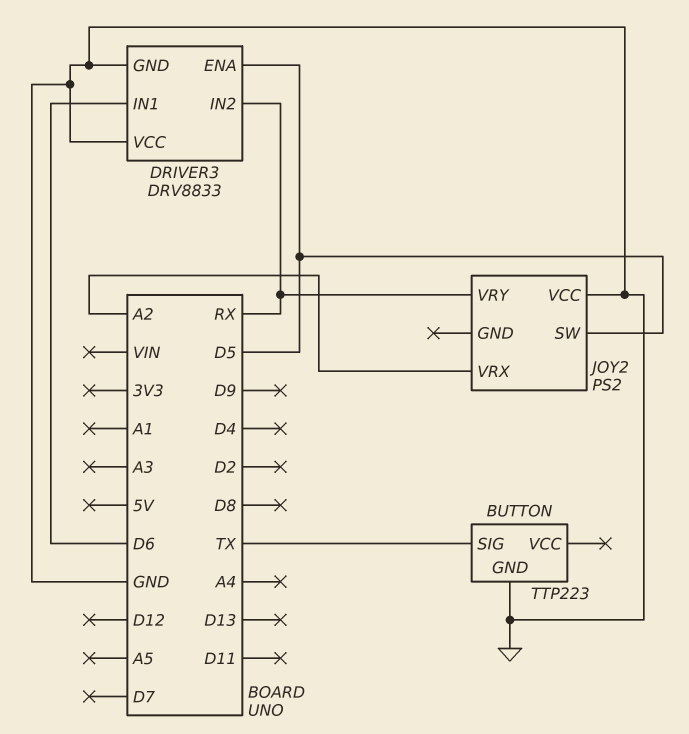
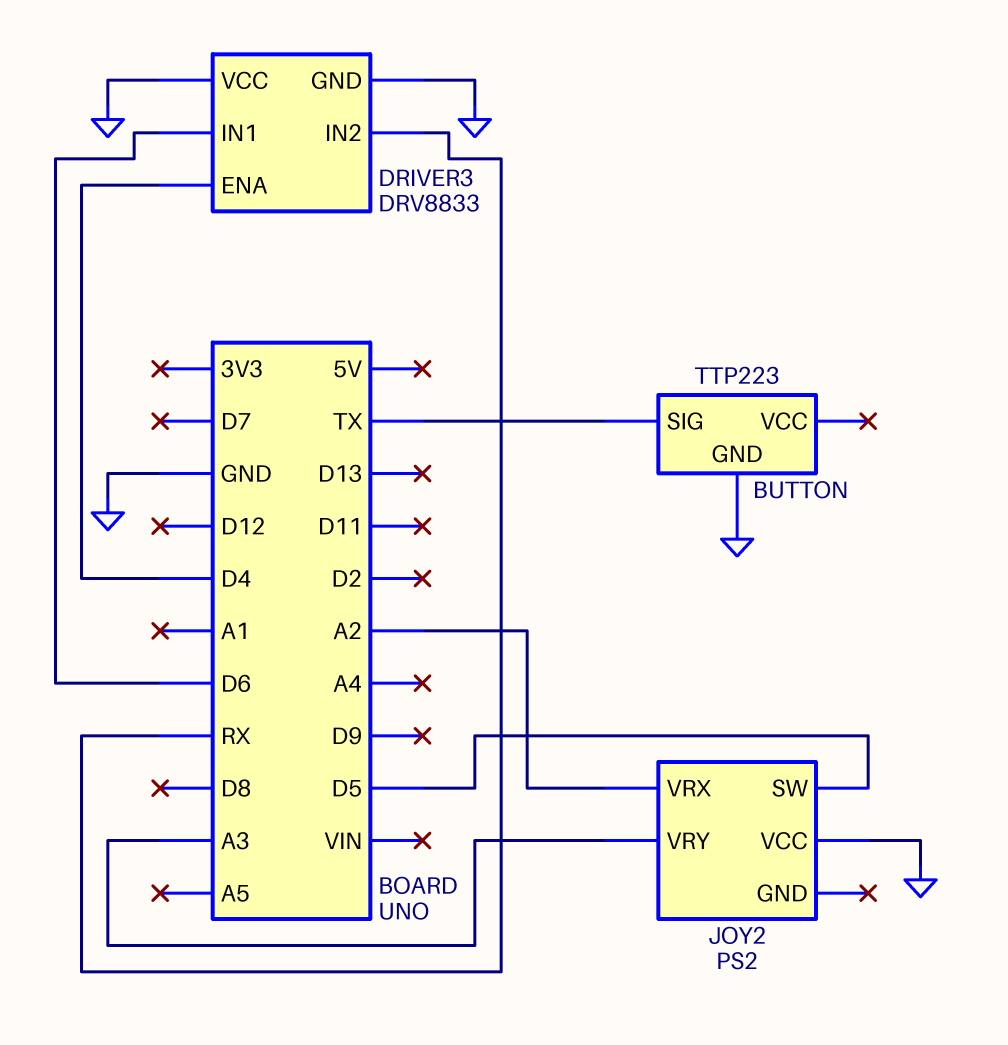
DRIVER3 pin ENA: D5 -> D4
JOY2 pin VRY: RX -> A3

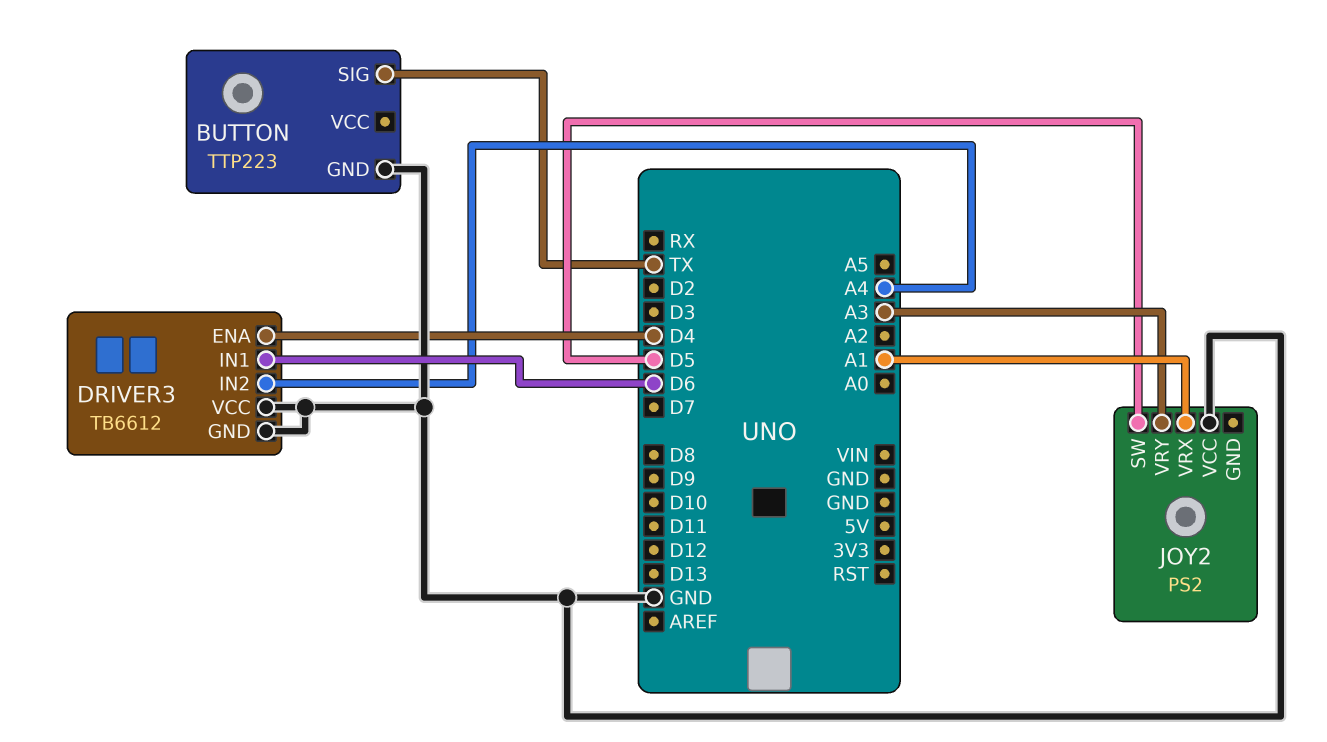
DRIVER3: DRV8833 -> TB6612
DRIVER3 pin IN2: RX -> A4
JOY2 pin VRX: A2 -> A1

